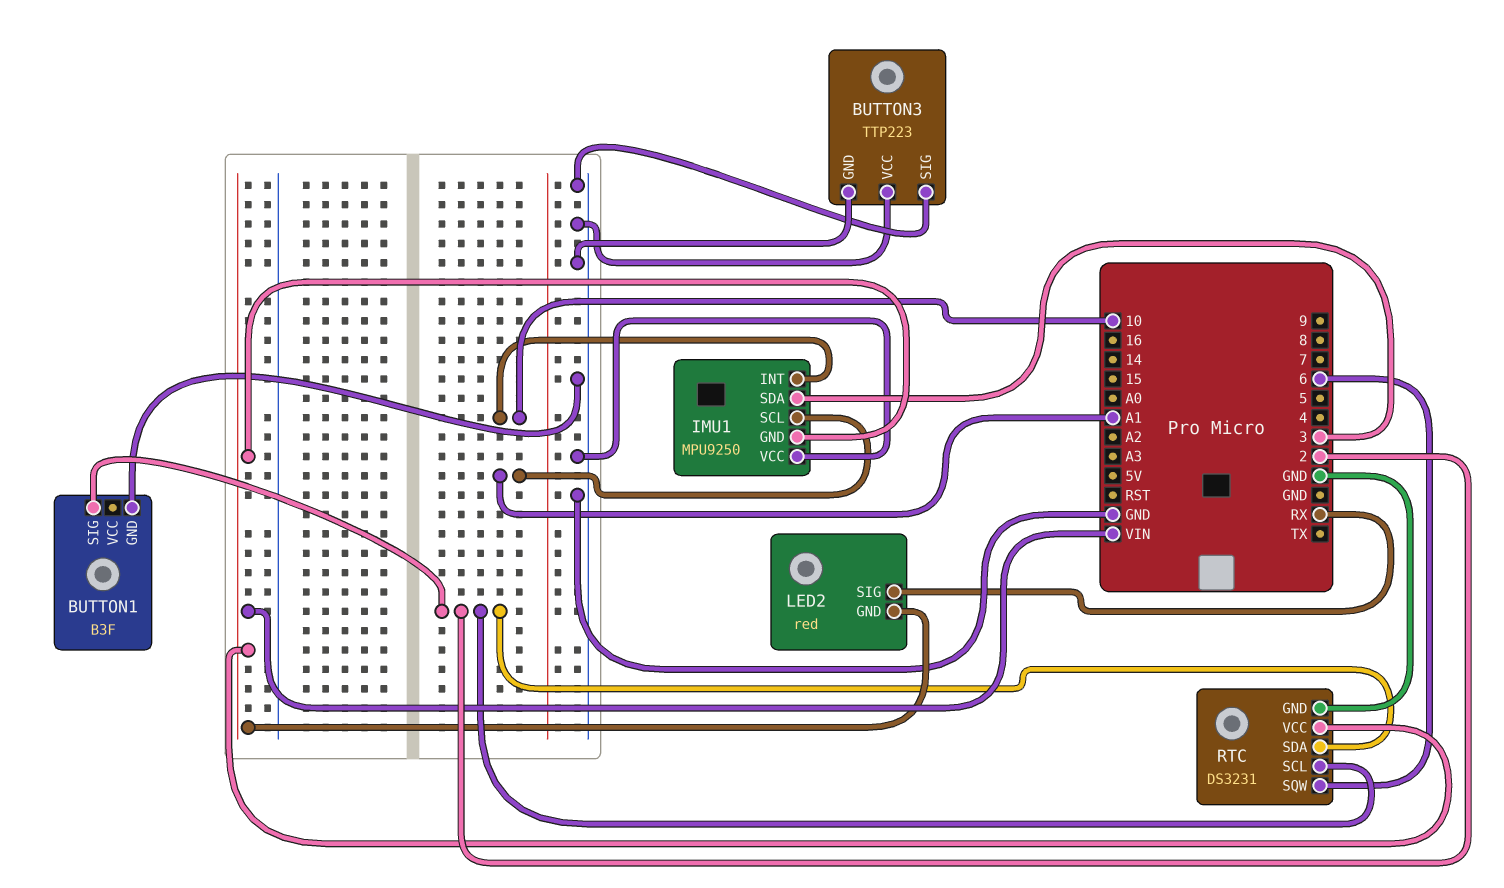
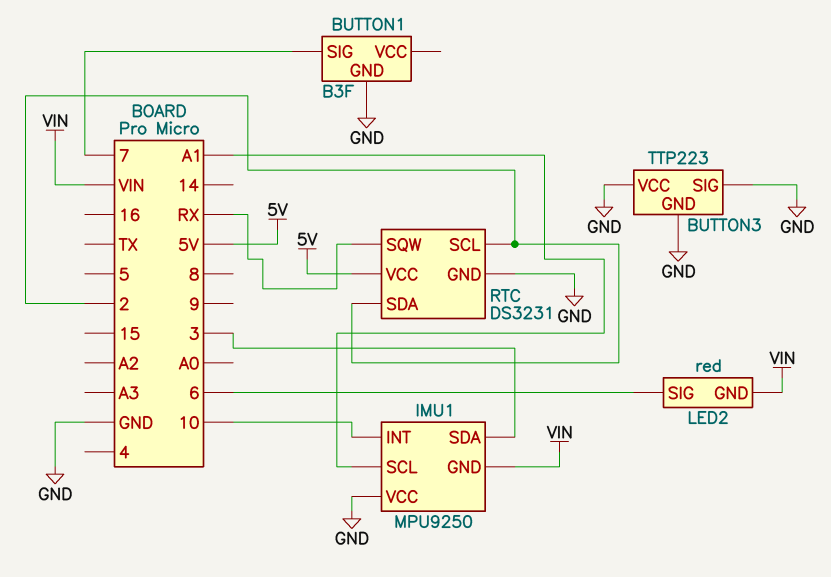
BUTTON1 pin SIG: 2 -> 7
LED2 pin SIG: RX -> 6
RTC pin SQW: 6 -> RX
RTC pin VCC: VIN -> 5V

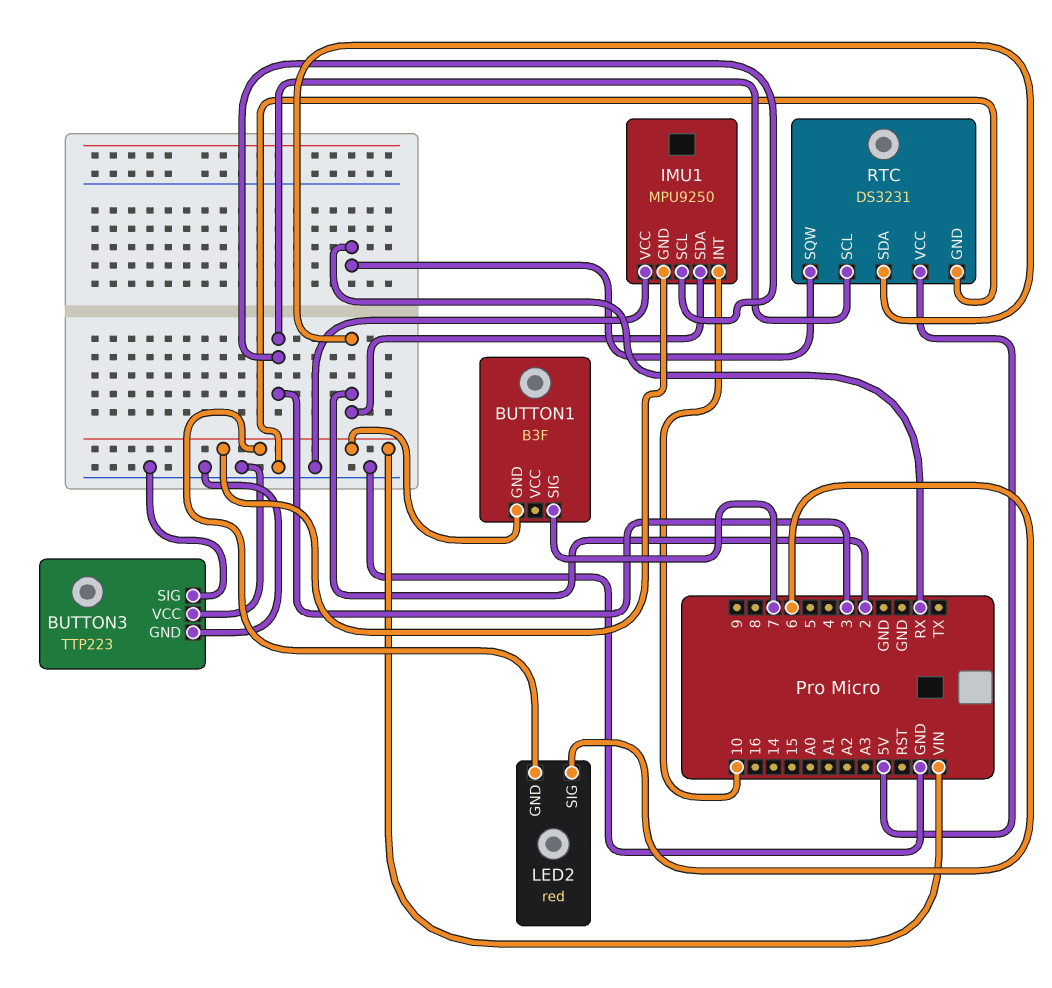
BUTTON1 pin GND: GND -> VIN
IMU1 pin SCL: A1 -> 3
IMU1 pin SDA: 3 -> 2
RTC pin SCL: 2 -> 3

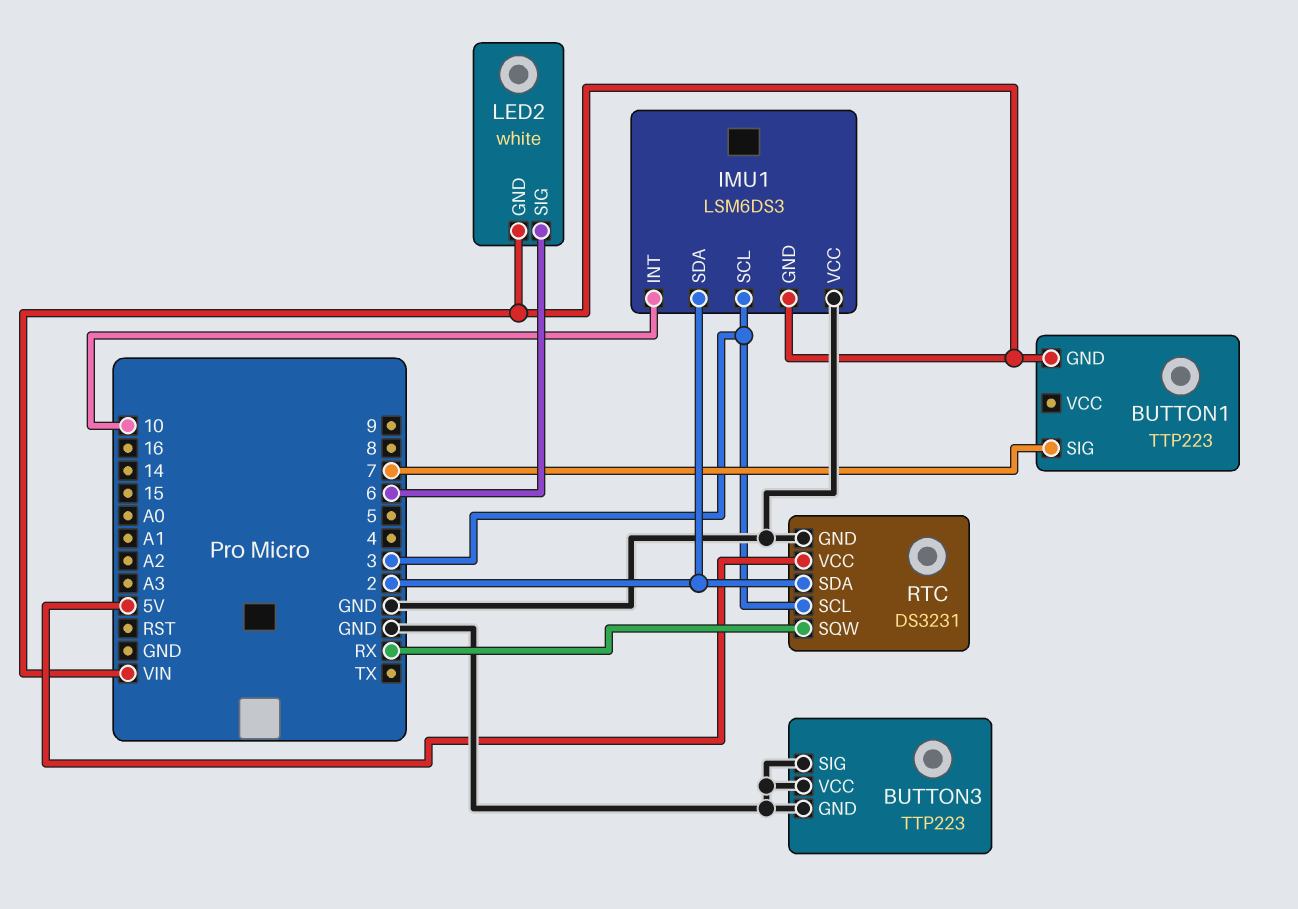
BUTTON1: B3F -> TTP223
IMU1: MPU9250 -> LSM6DS3
LED2: red -> white

